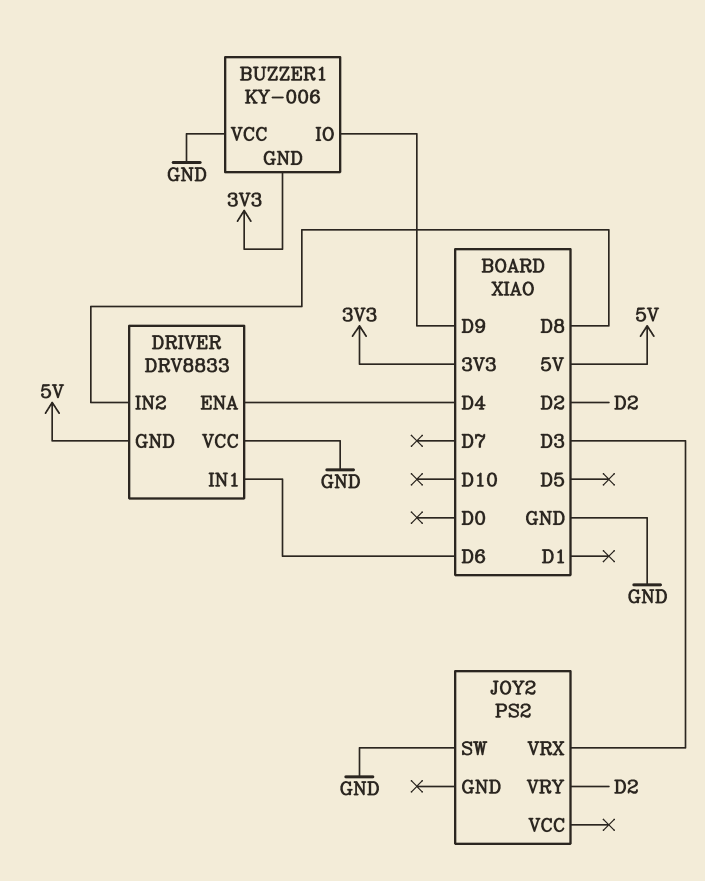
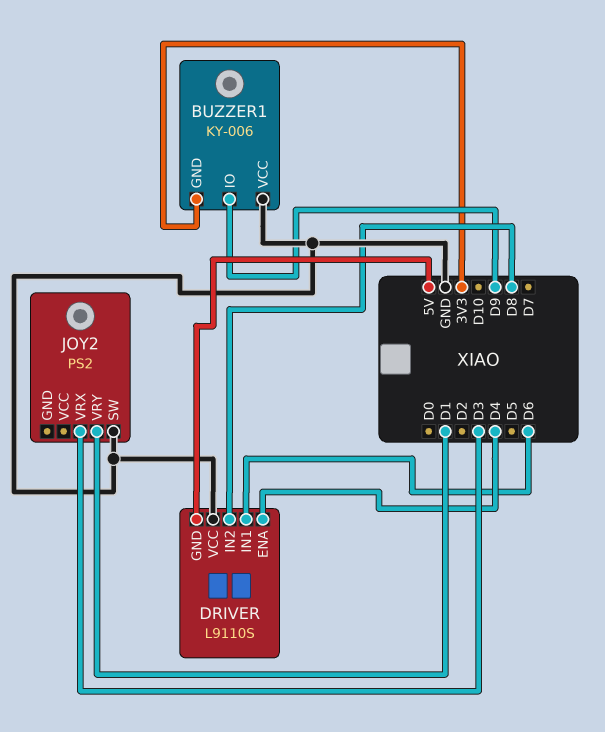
DRIVER: DRV8833 -> L9110S
JOY2 pin VRY: D2 -> D1

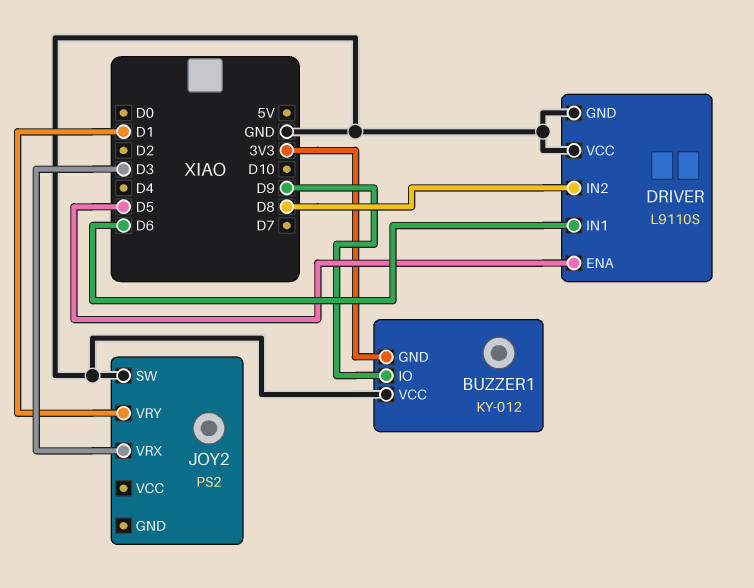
BUZZER1: KY-006 -> KY-012
DRIVER pin ENA: D4 -> D5
DRIVER pin GND: 5V -> GND

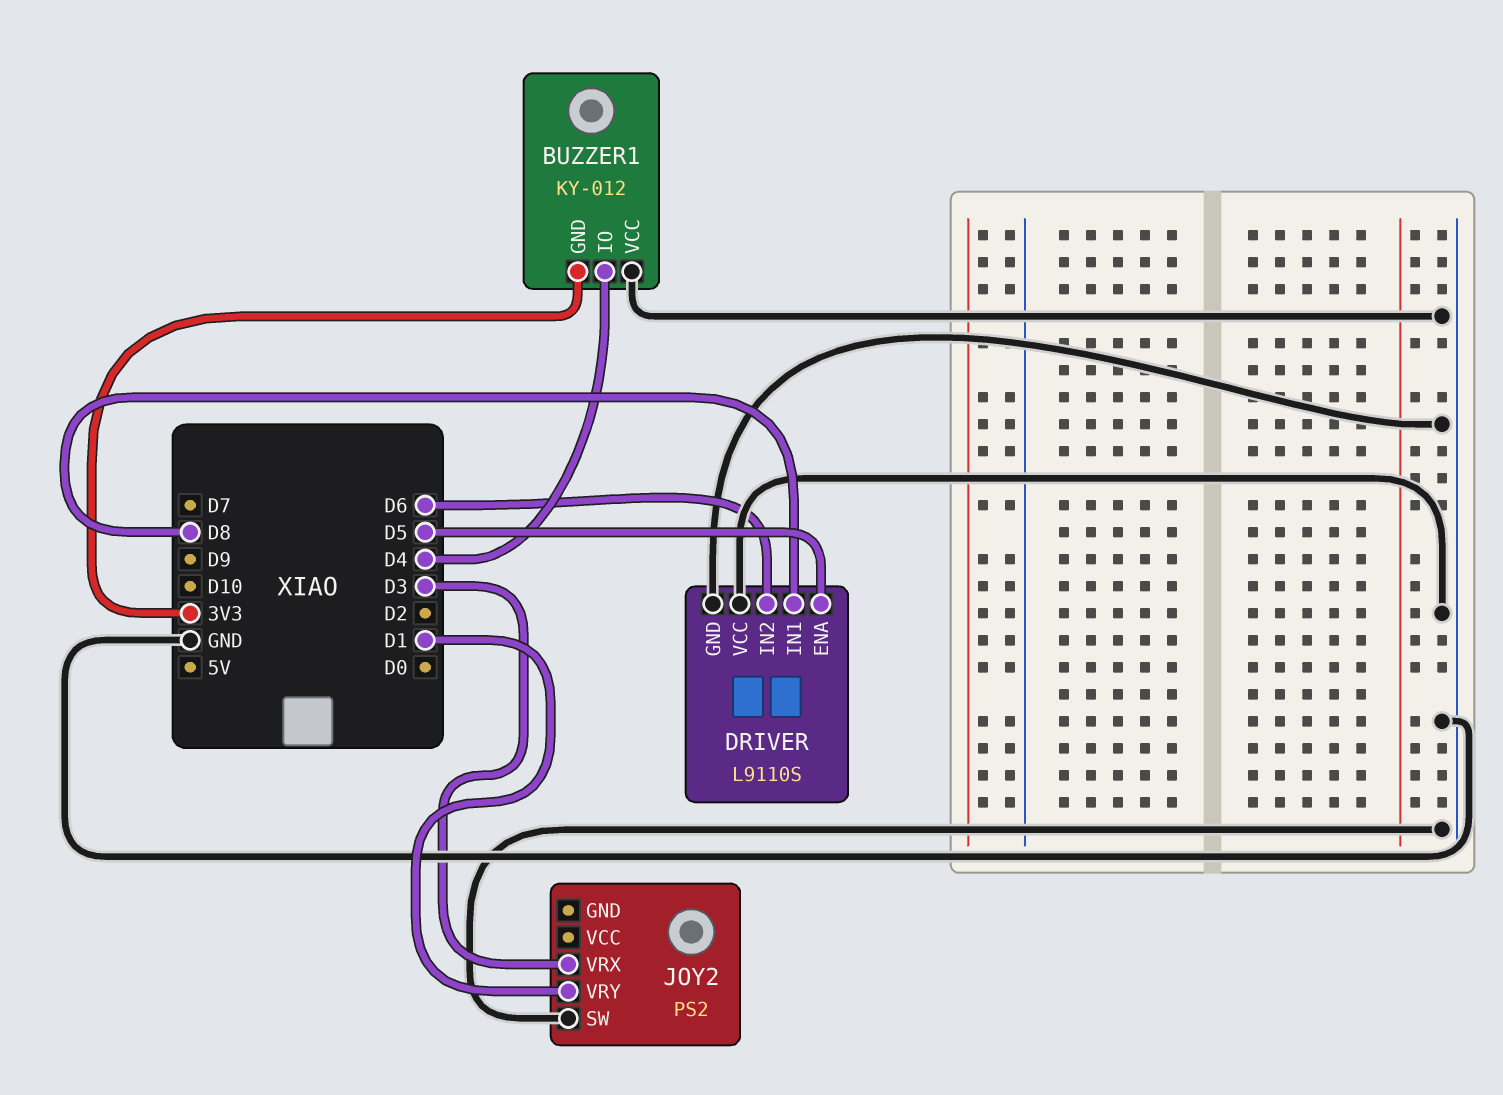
BUZZER1 pin IO: D9 -> D4
DRIVER pin IN1: D6 -> D8
DRIVER pin IN2: D8 -> D6

